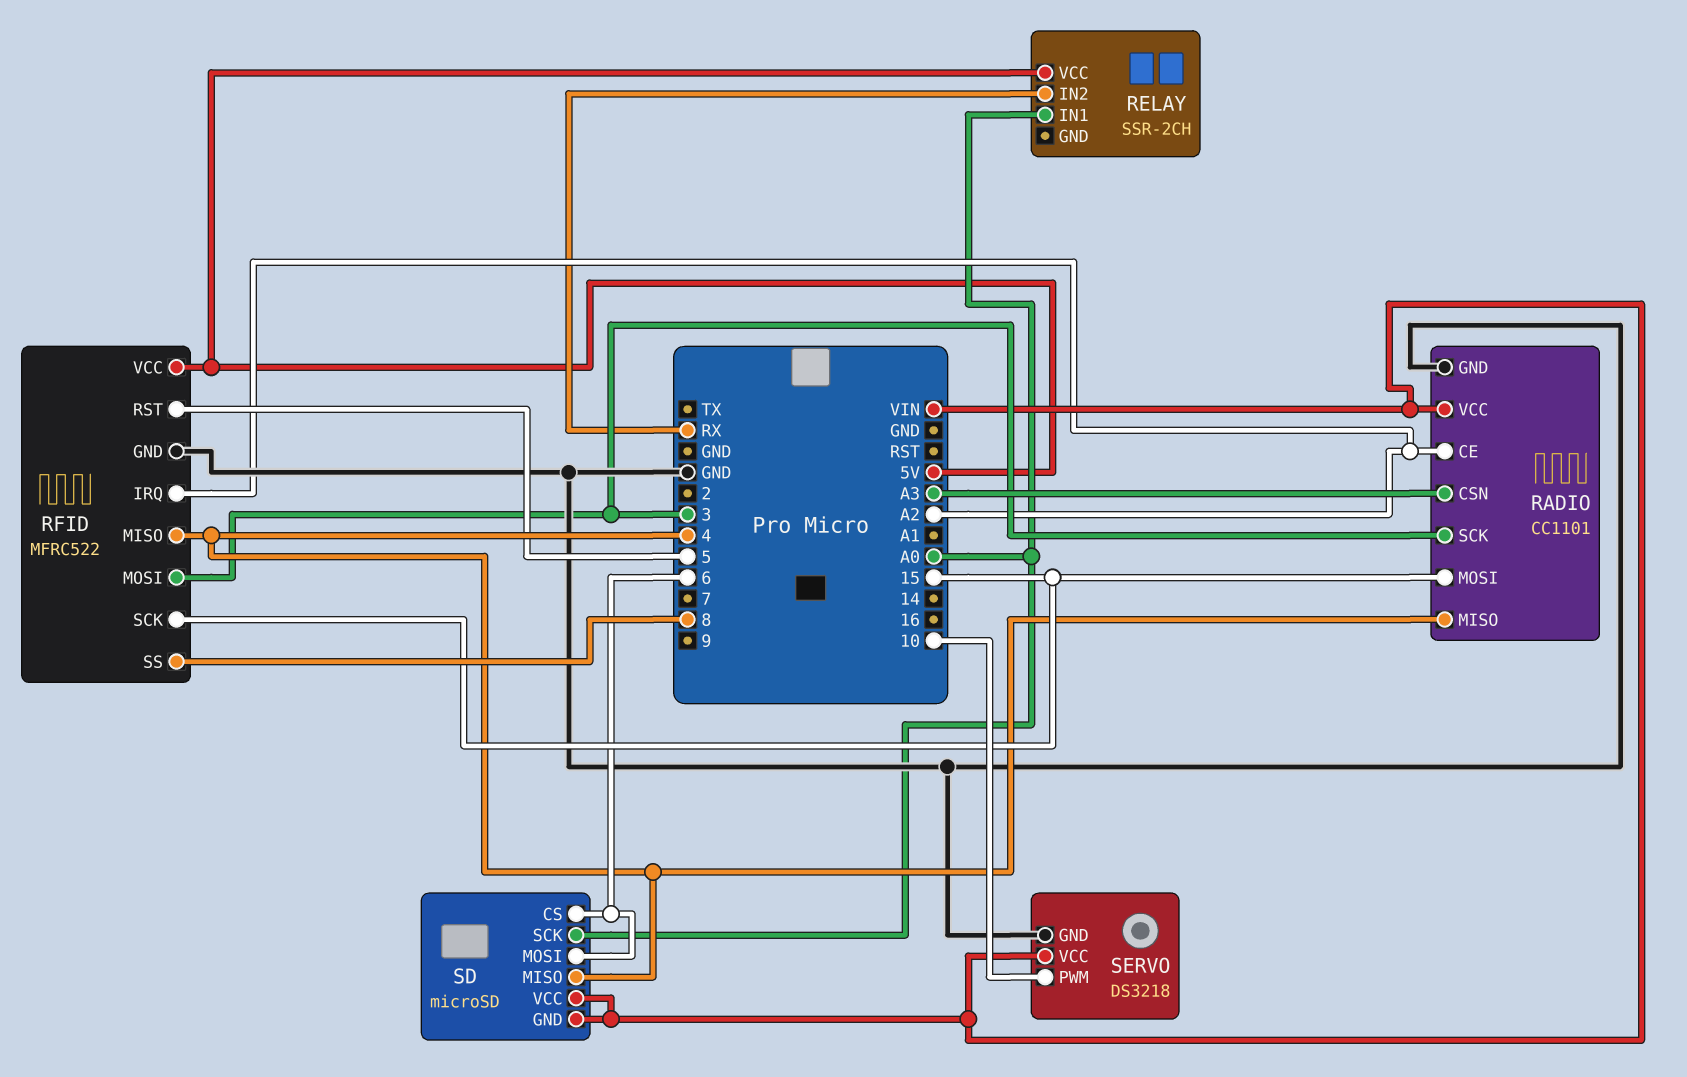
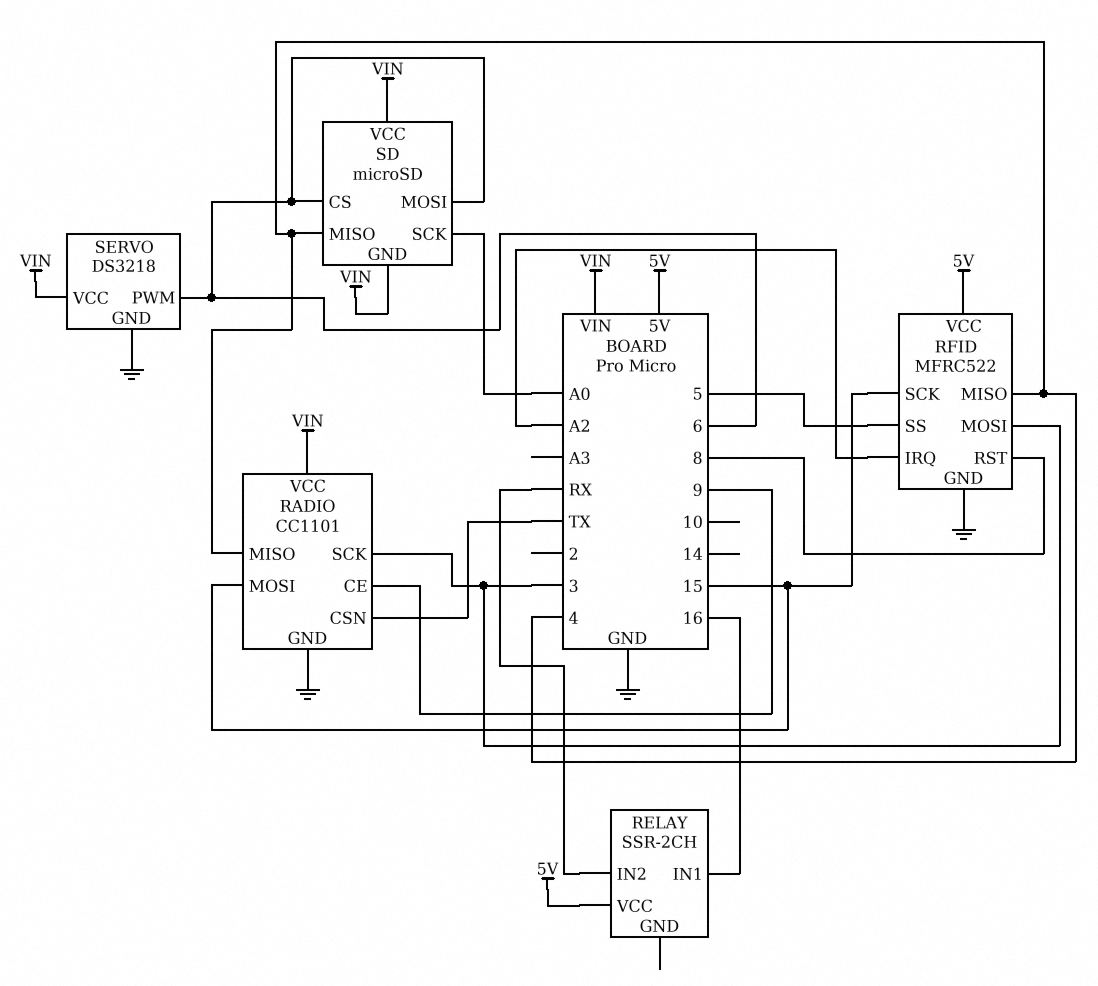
RADIO pin CE: A2 -> 9
RADIO pin CSN: A3 -> TX
RELAY pin IN1: A0 -> 16
RFID pin RST: 5 -> 8
RFID pin SS: 8 -> 5
SERVO pin PWM: 10 -> 6

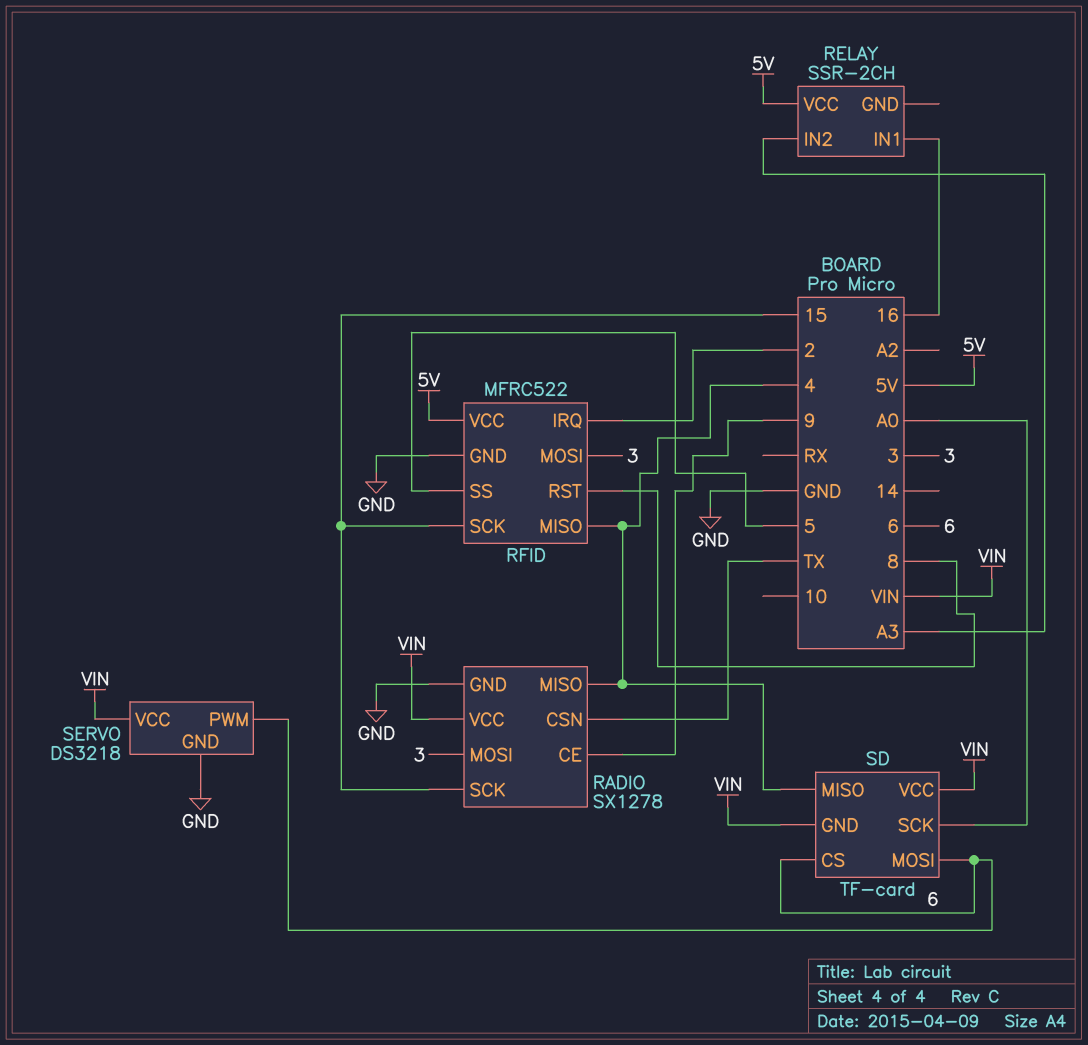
RADIO: CC1101 -> SX1278
RADIO pin MOSI: 15 -> 3
RADIO pin SCK: 3 -> 15
RELAY pin IN2: RX -> A3
RFID pin IRQ: A2 -> 2
SD: microSD -> TF-card

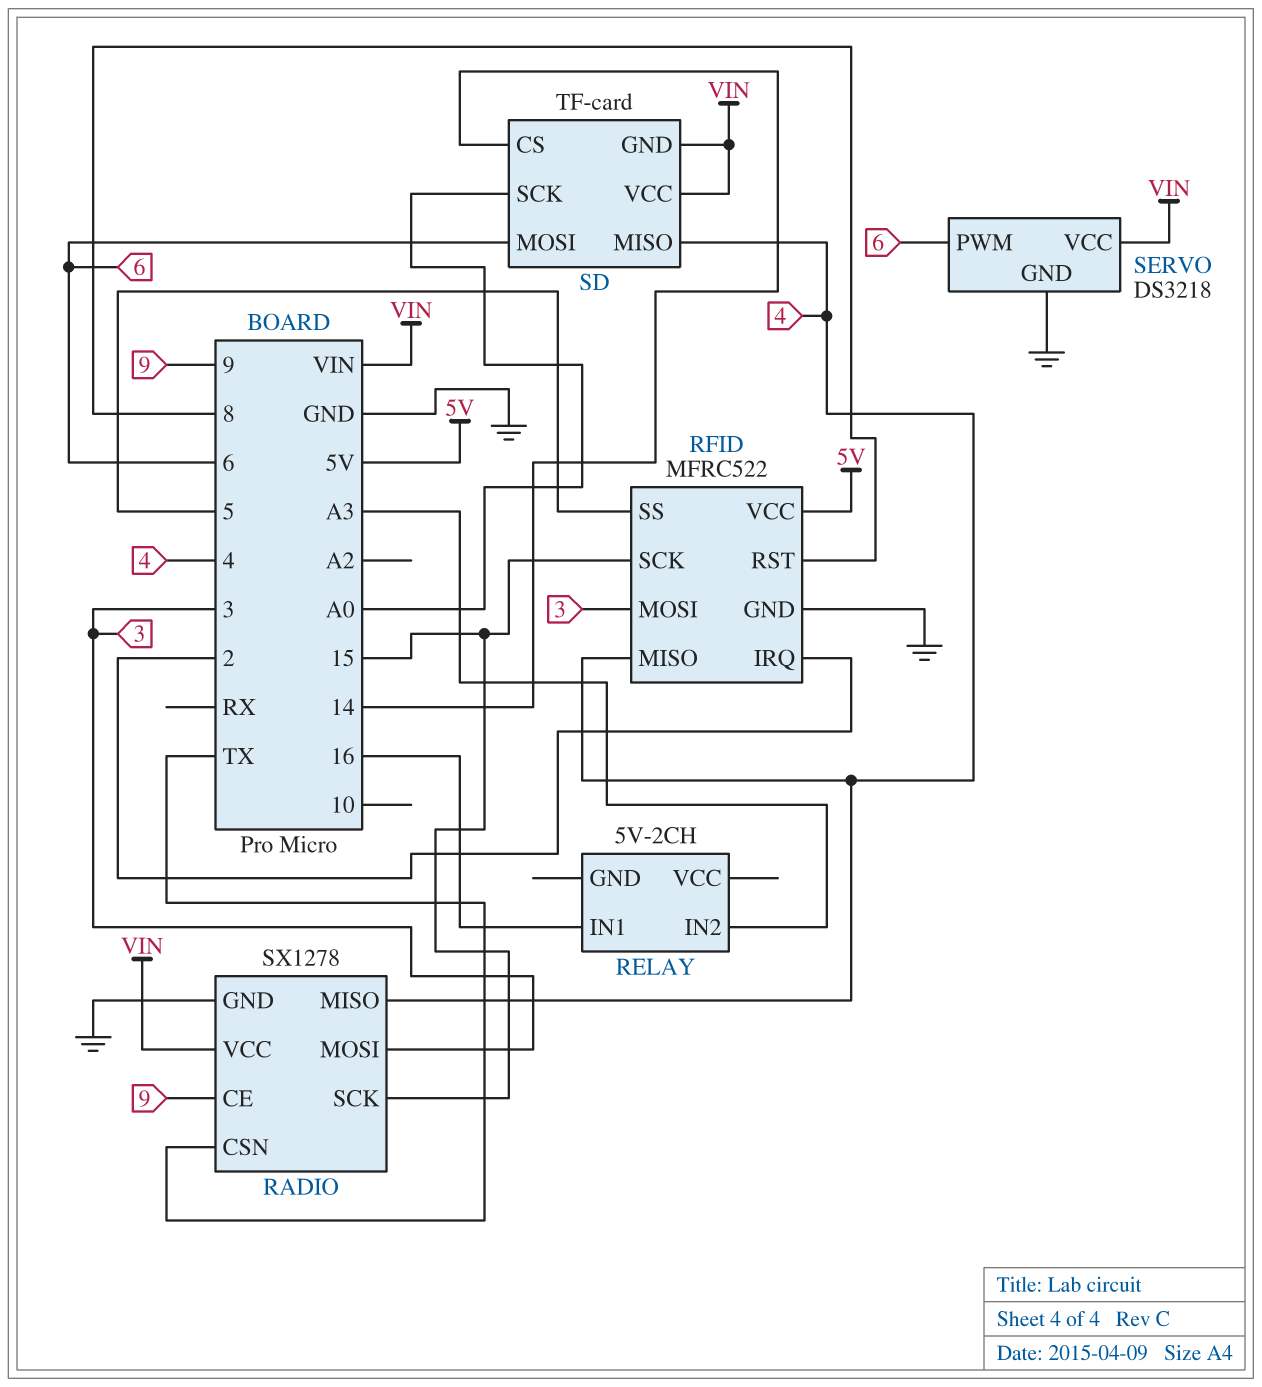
RELAY: SSR-2CH -> 5V-2CH
RELAY pin VCC: 5V -> none
SD pin CS: 6 -> 14

